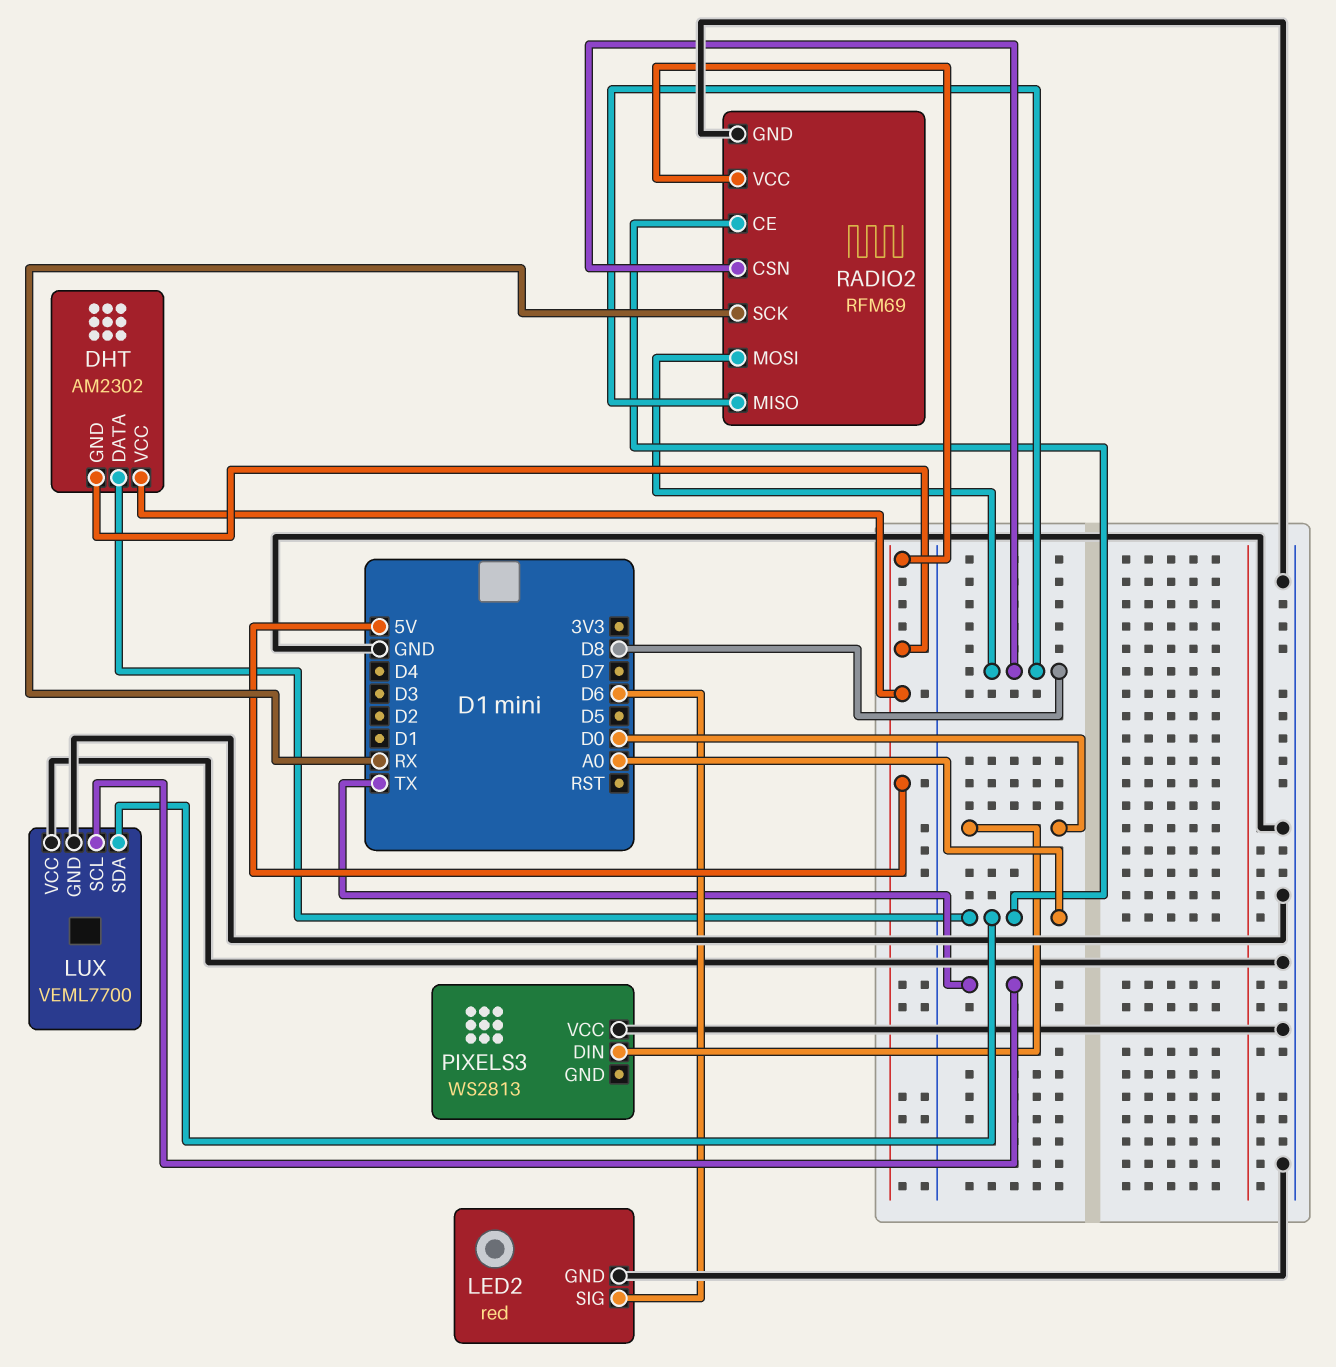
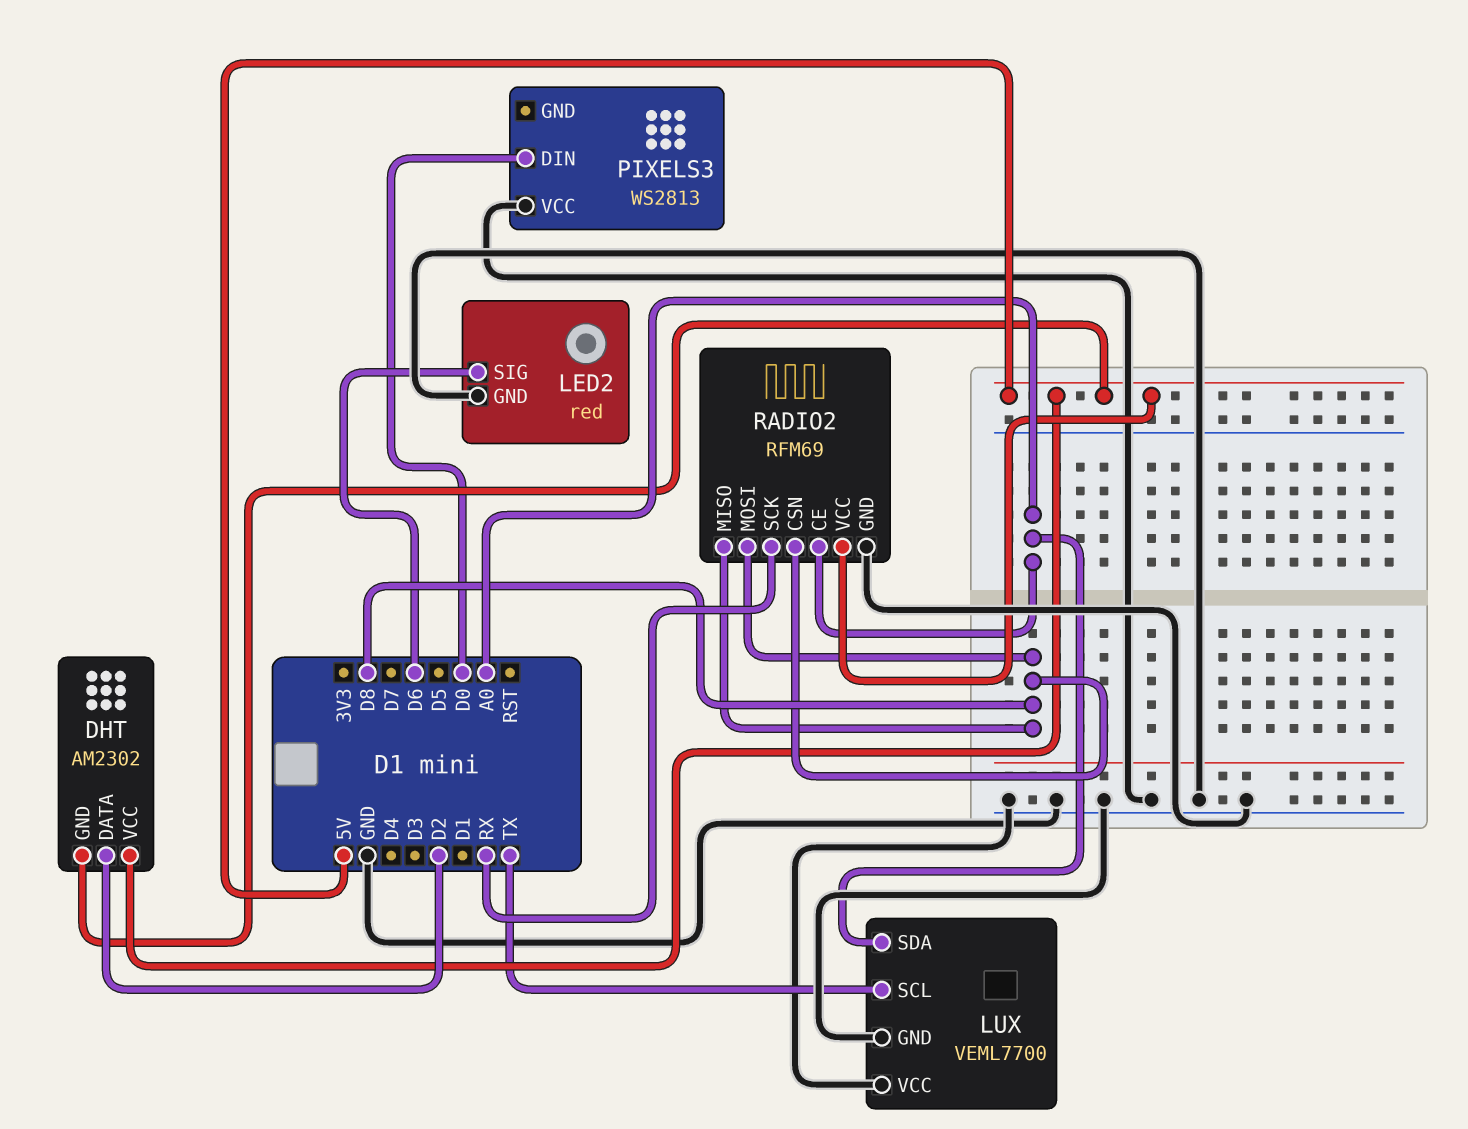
DHT pin DATA: A0 -> D2

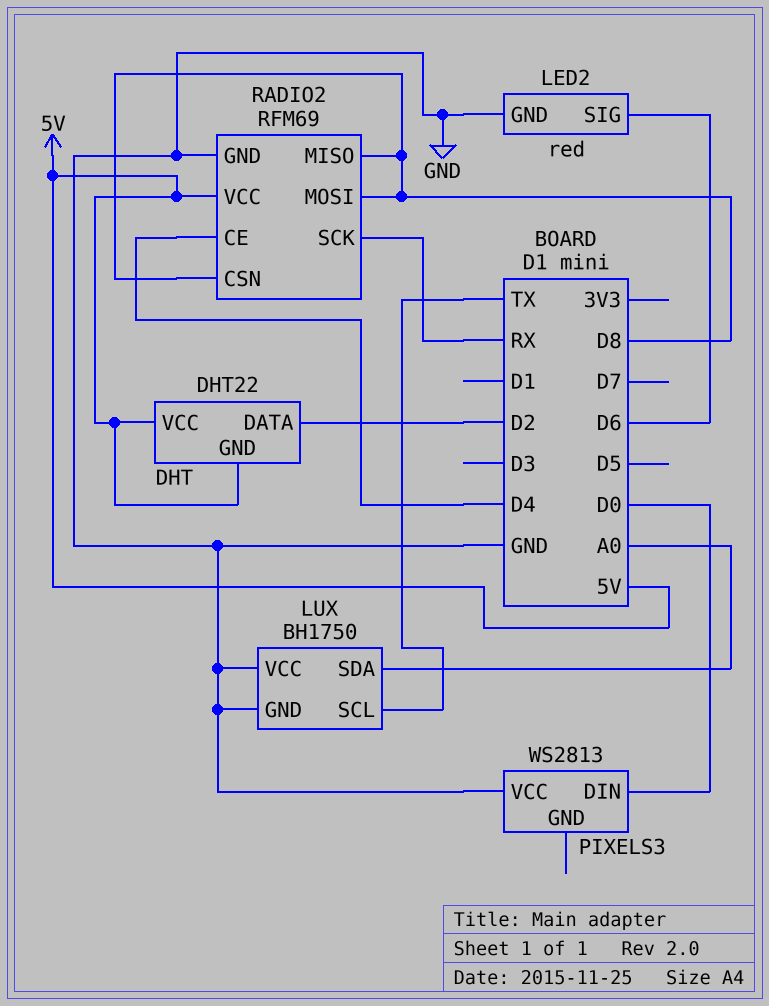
DHT: AM2302 -> DHT22
LUX: VEML7700 -> BH1750
RADIO2 pin CE: A0 -> D4

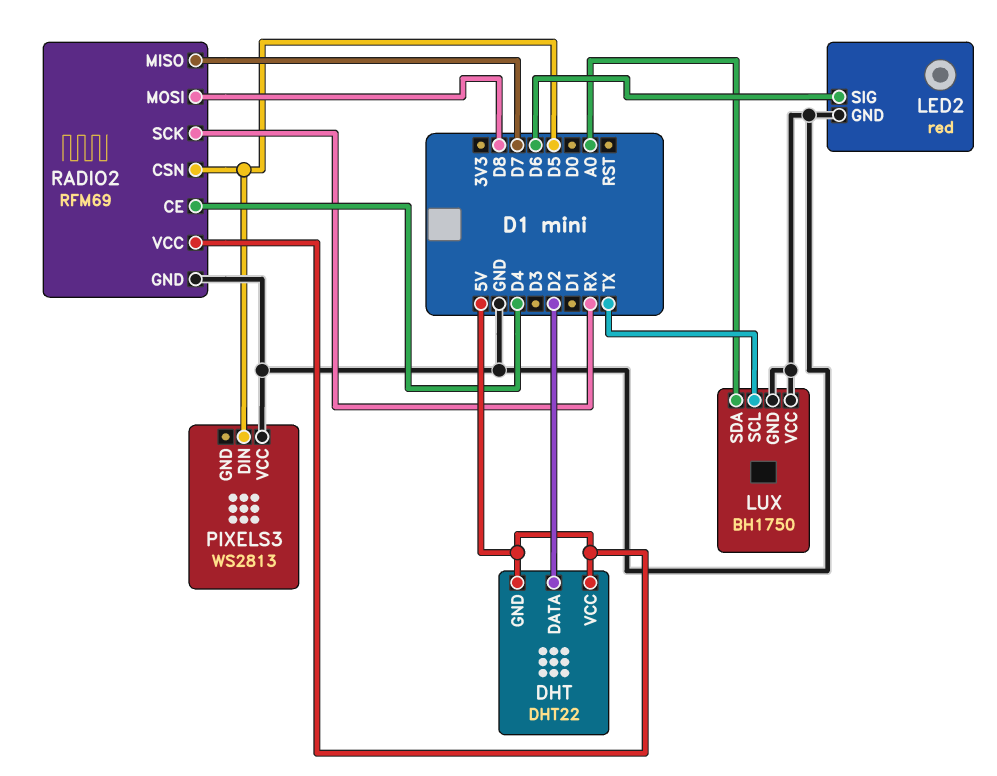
PIXELS3 pin DIN: D0 -> D5
RADIO2 pin CSN: D8 -> D5
RADIO2 pin MISO: D8 -> D7

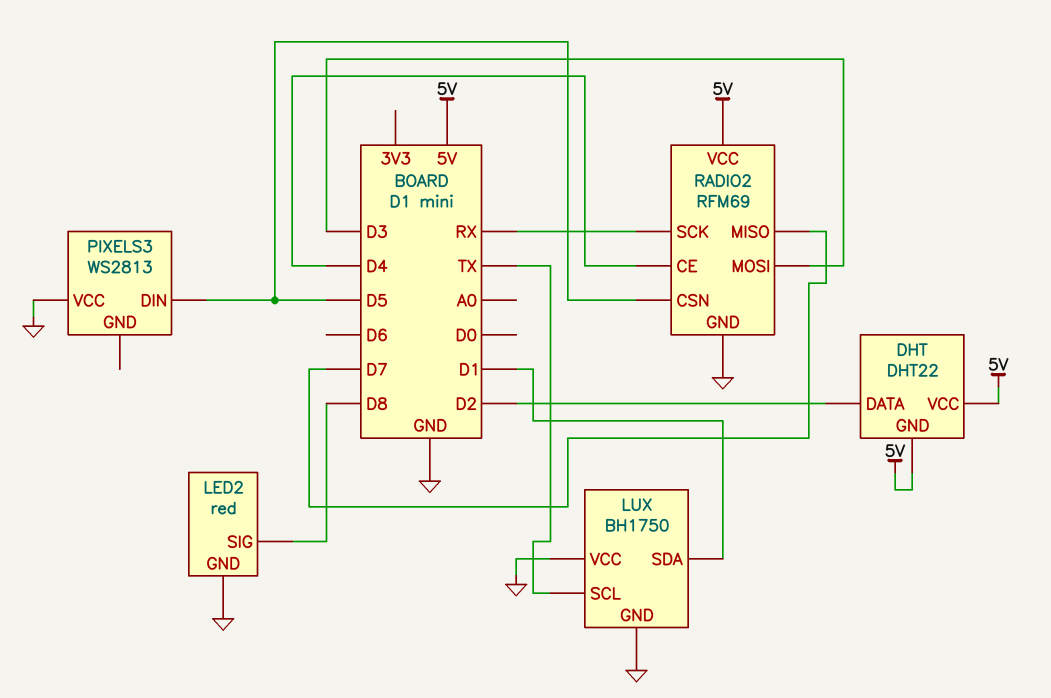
LED2 pin SIG: D6 -> D8
LUX pin SDA: A0 -> D1
RADIO2 pin MOSI: D8 -> D3

